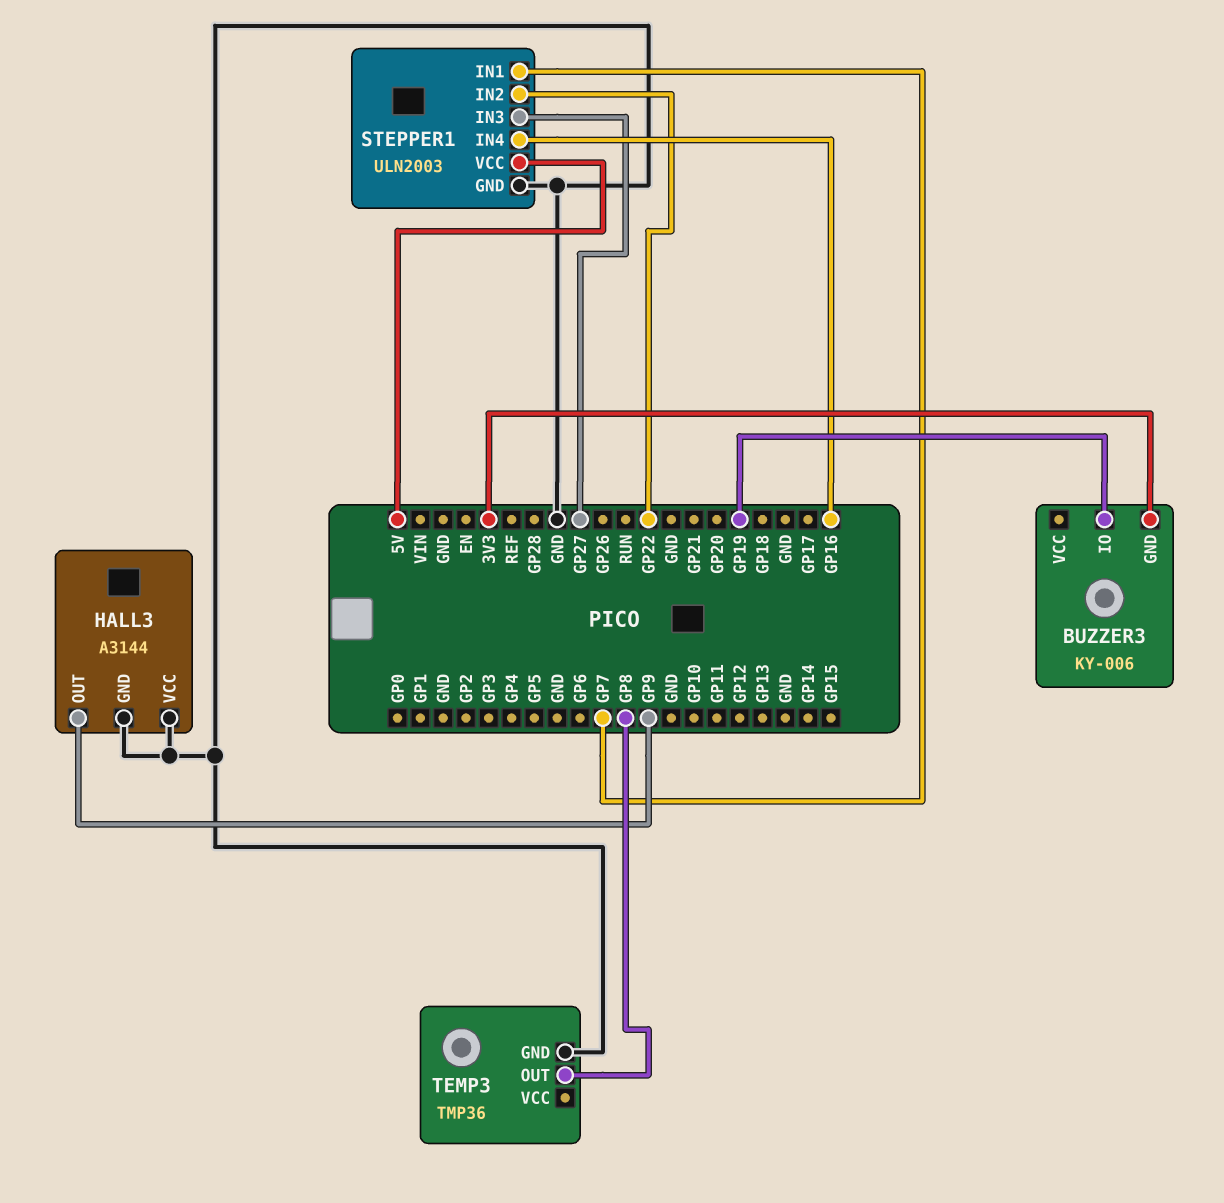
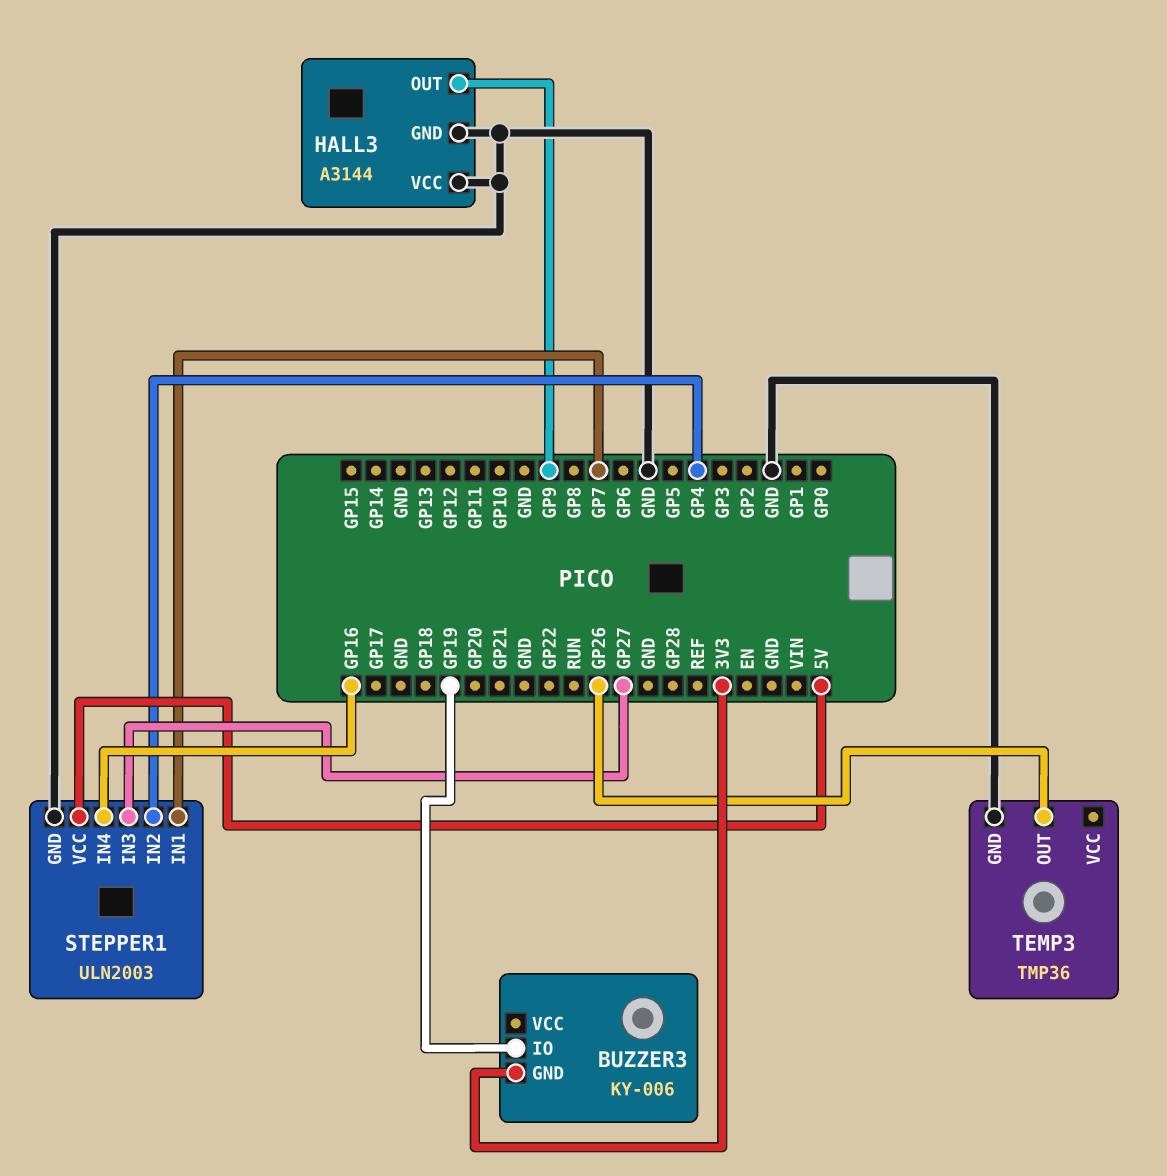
STEPPER1 pin IN2: GP22 -> GP4
TEMP3 pin OUT: GP8 -> GP26

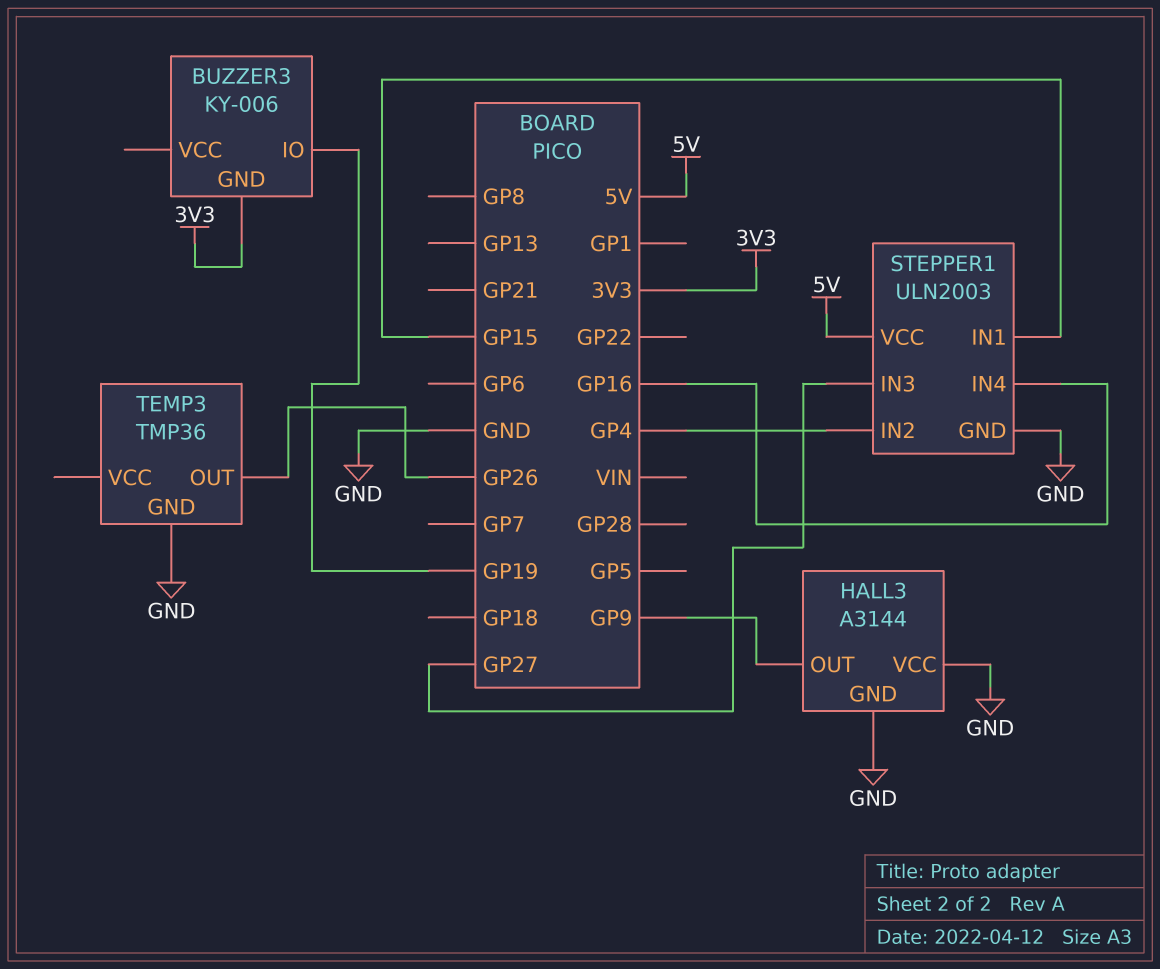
STEPPER1 pin IN1: GP7 -> GP15

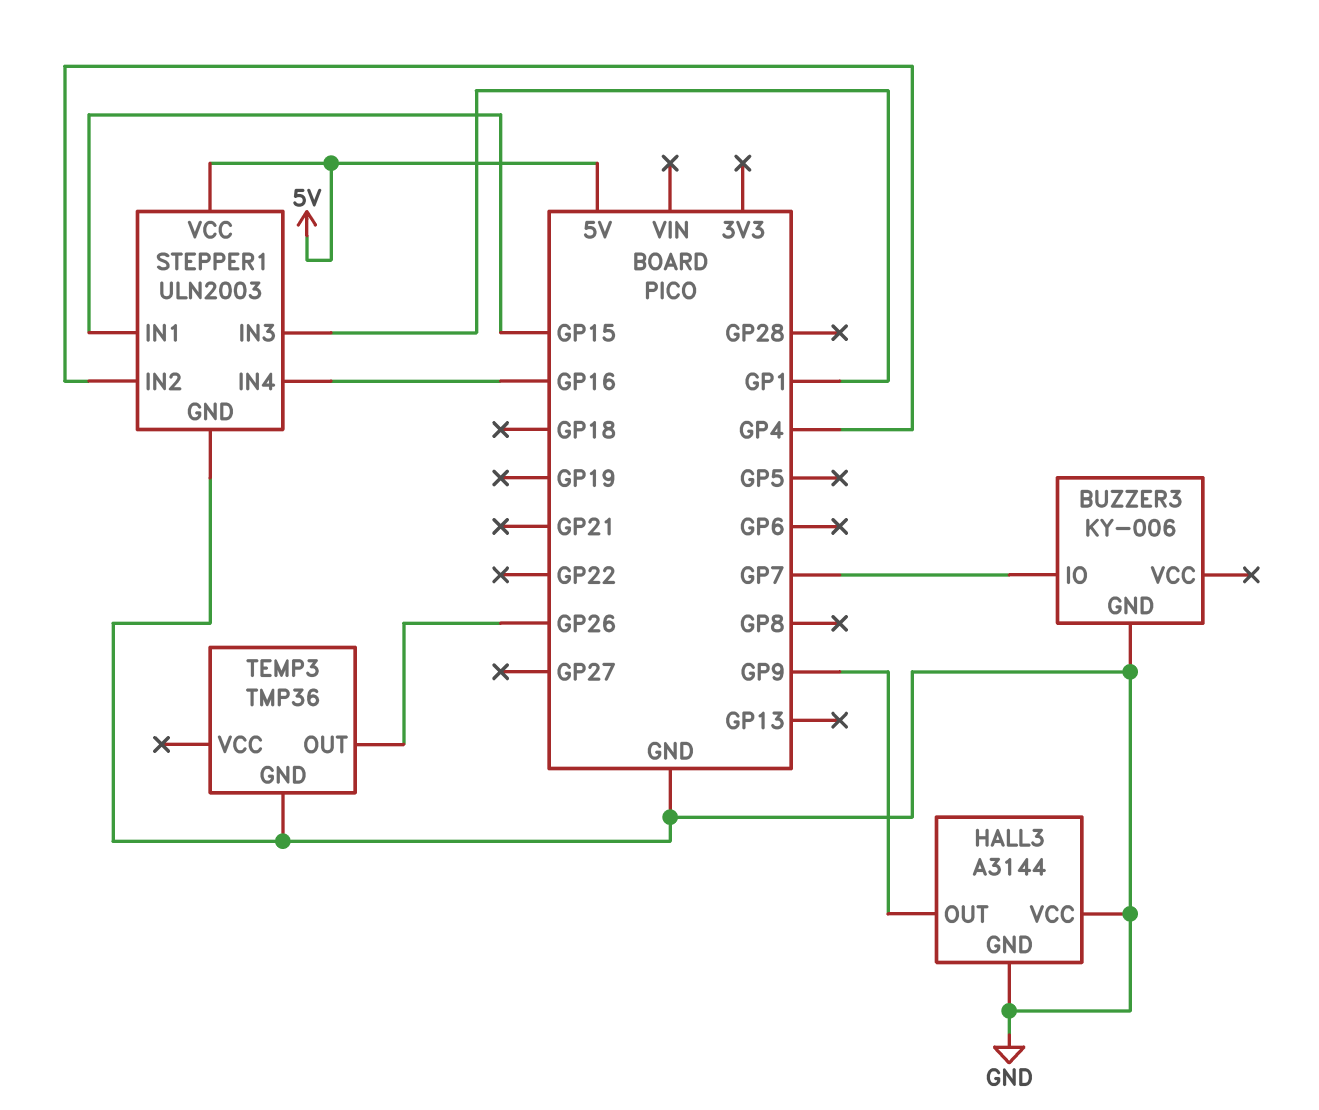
BUZZER3 pin GND: 3V3 -> GND
BUZZER3 pin IO: GP19 -> GP7
STEPPER1 pin IN3: GP27 -> GP1

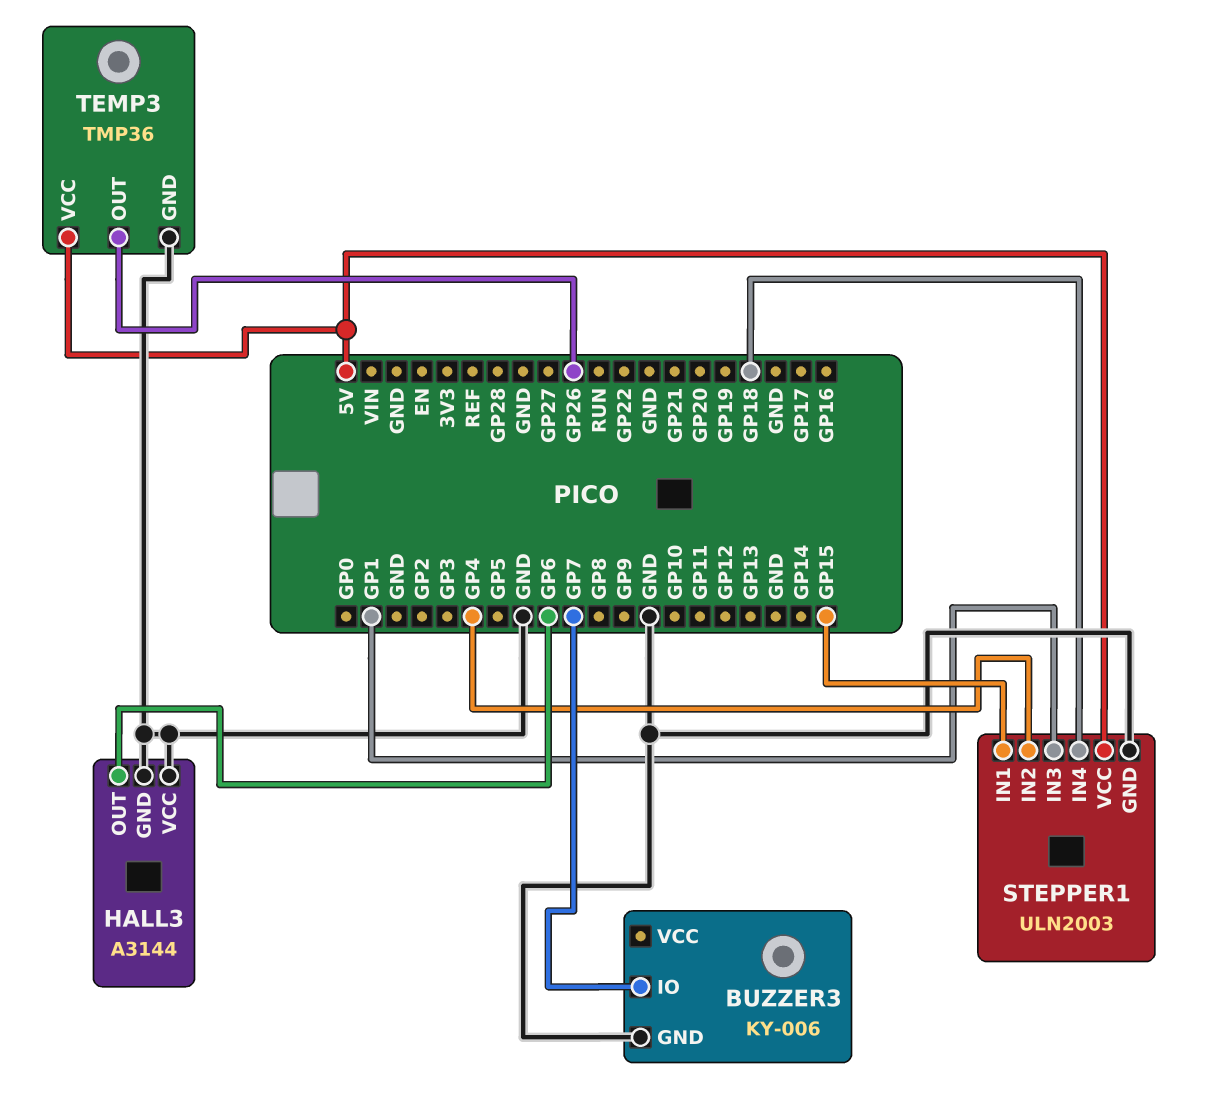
HALL3 pin OUT: GP9 -> GP6
STEPPER1 pin IN4: GP16 -> GP18
TEMP3 pin VCC: none -> 5V

